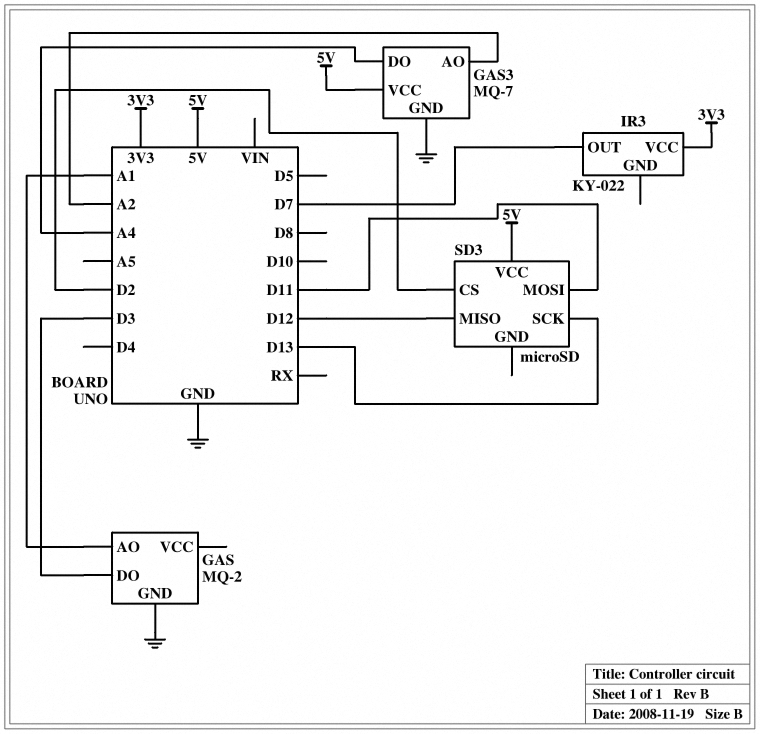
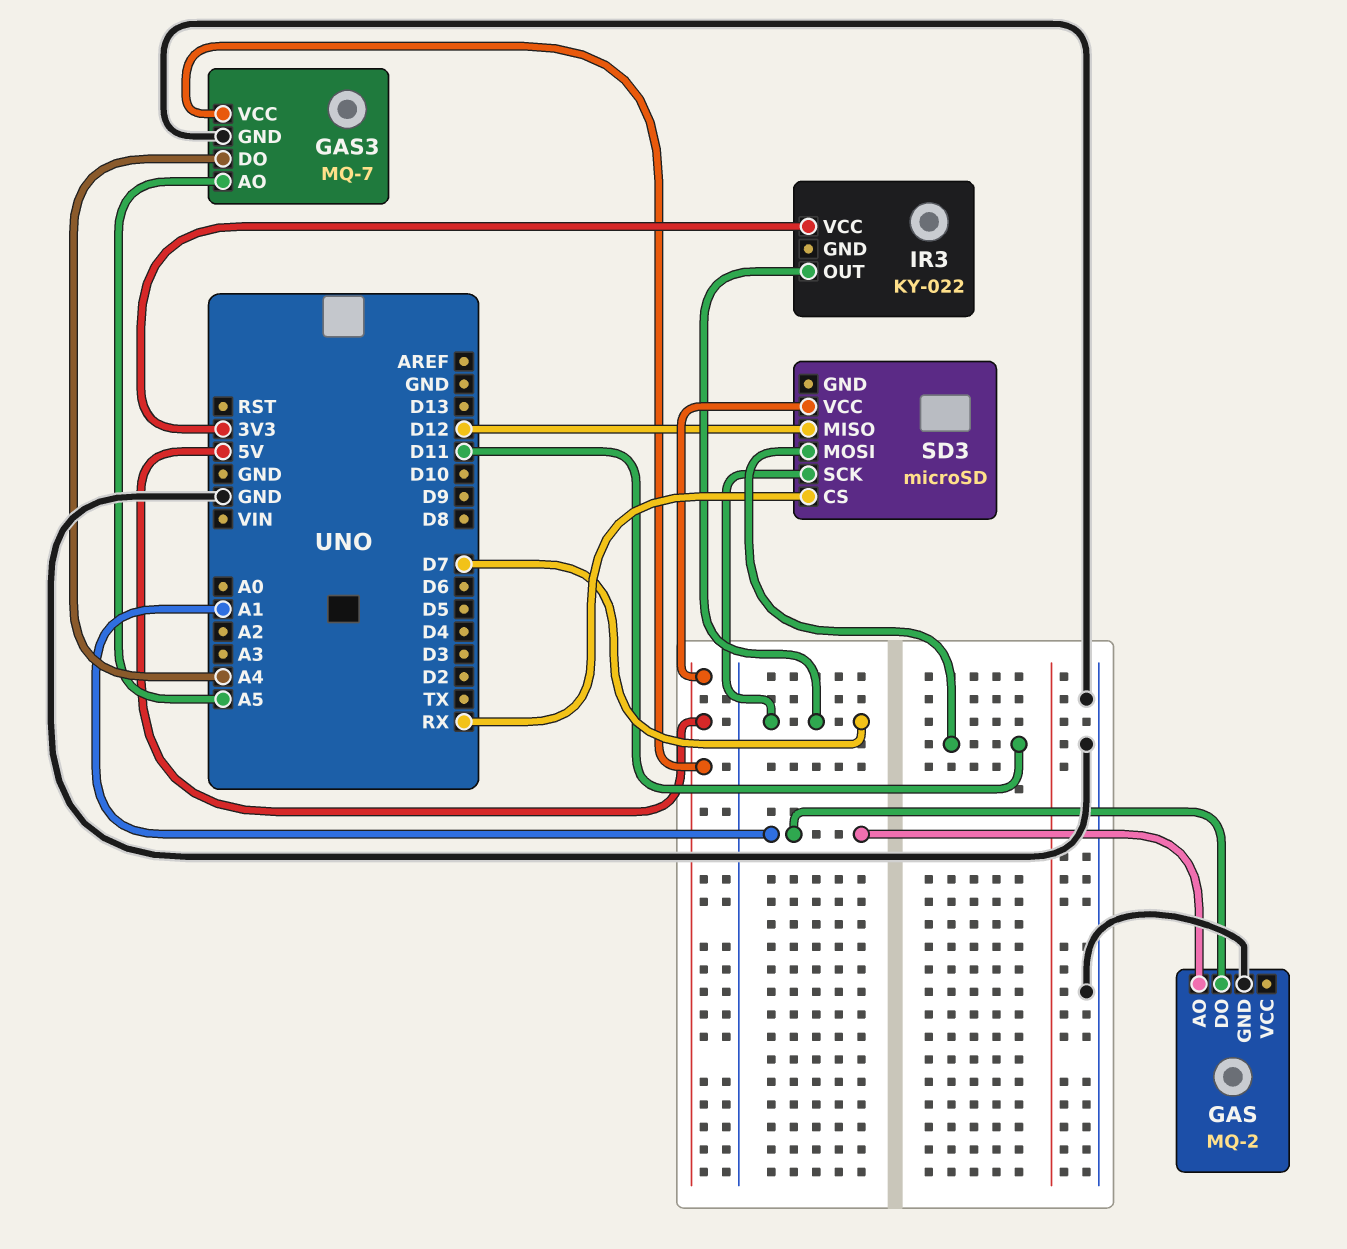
GAS pin DO: D3 -> A1
GAS3 pin AO: A2 -> A5
SD3 pin CS: D2 -> RX
SD3 pin SCK: D13 -> D7

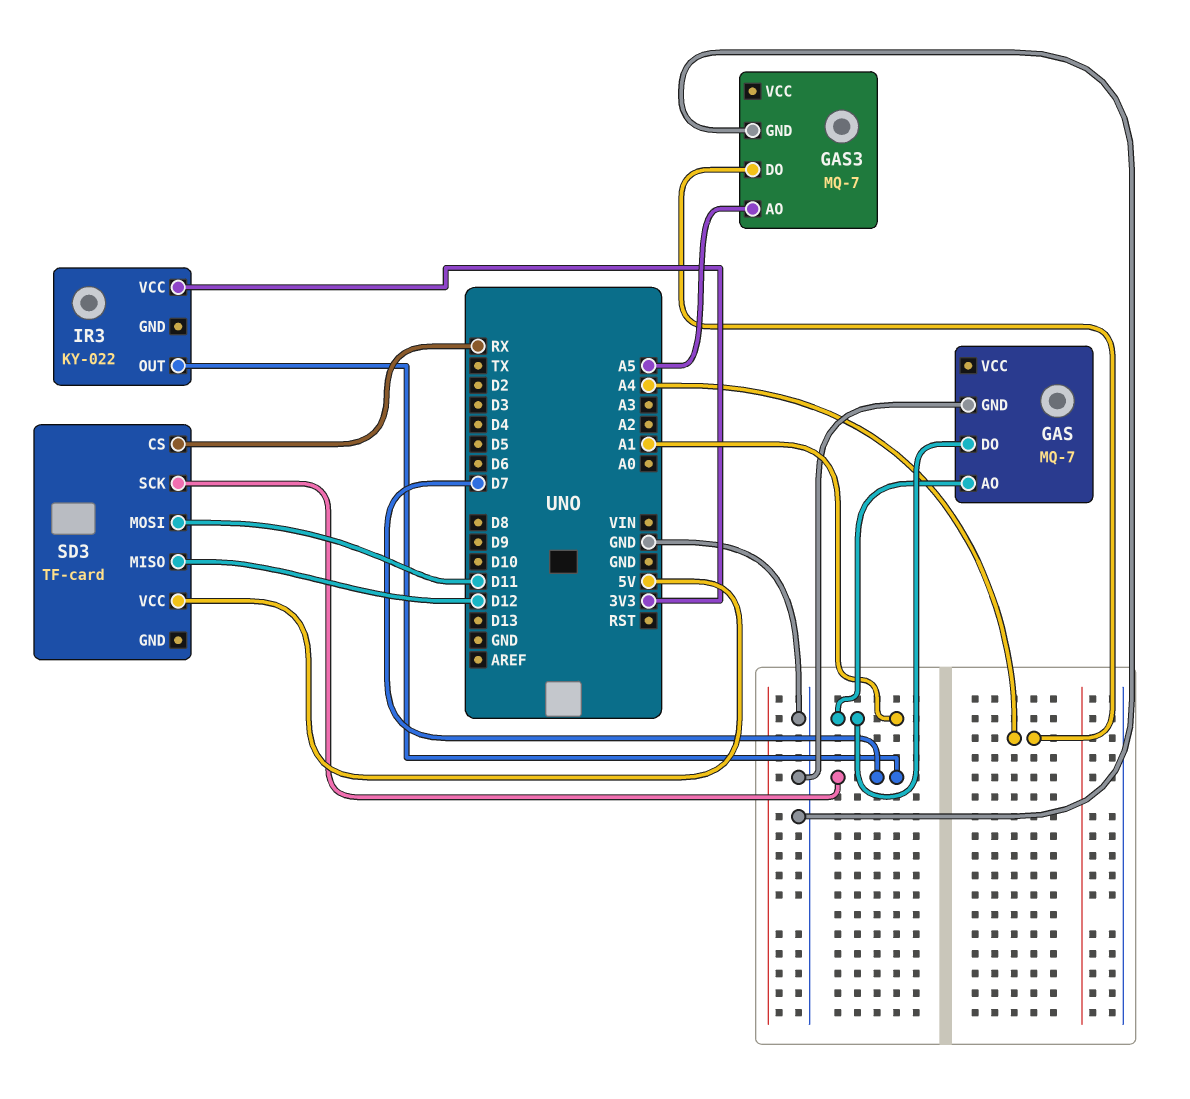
GAS: MQ-2 -> MQ-7
GAS3 pin VCC: 5V -> none
SD3: microSD -> TF-card

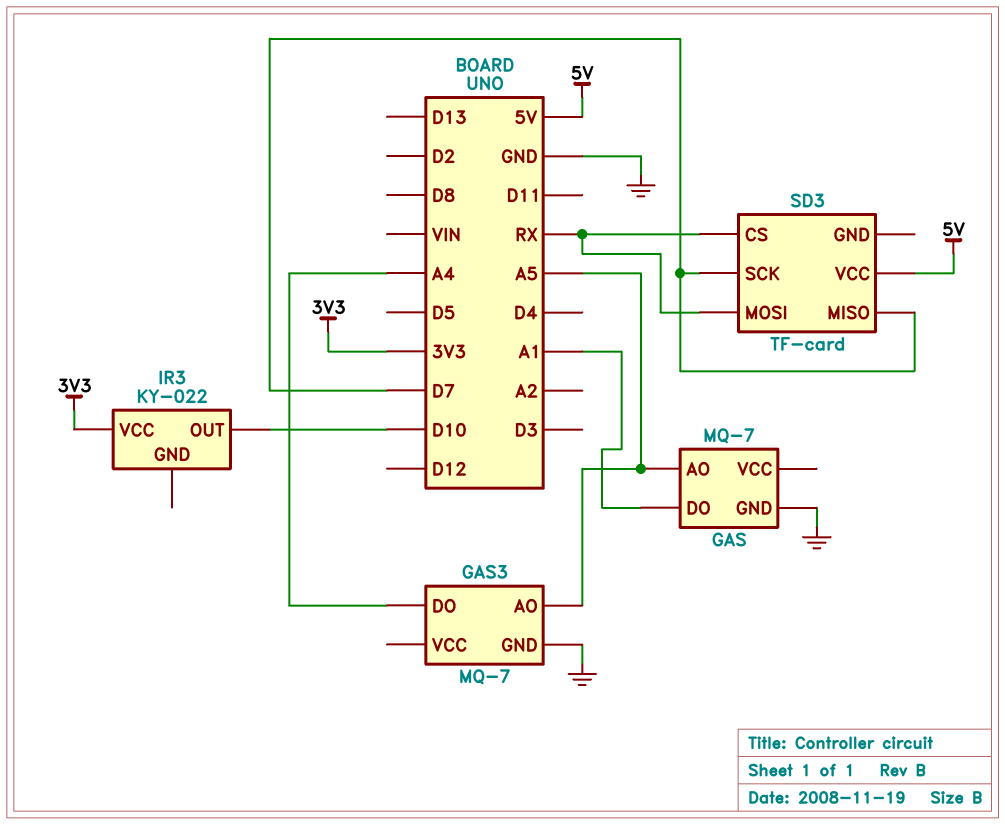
GAS pin AO: A1 -> A5
IR3 pin OUT: D7 -> D10
SD3 pin MISO: D12 -> D7
SD3 pin MOSI: D11 -> RX

